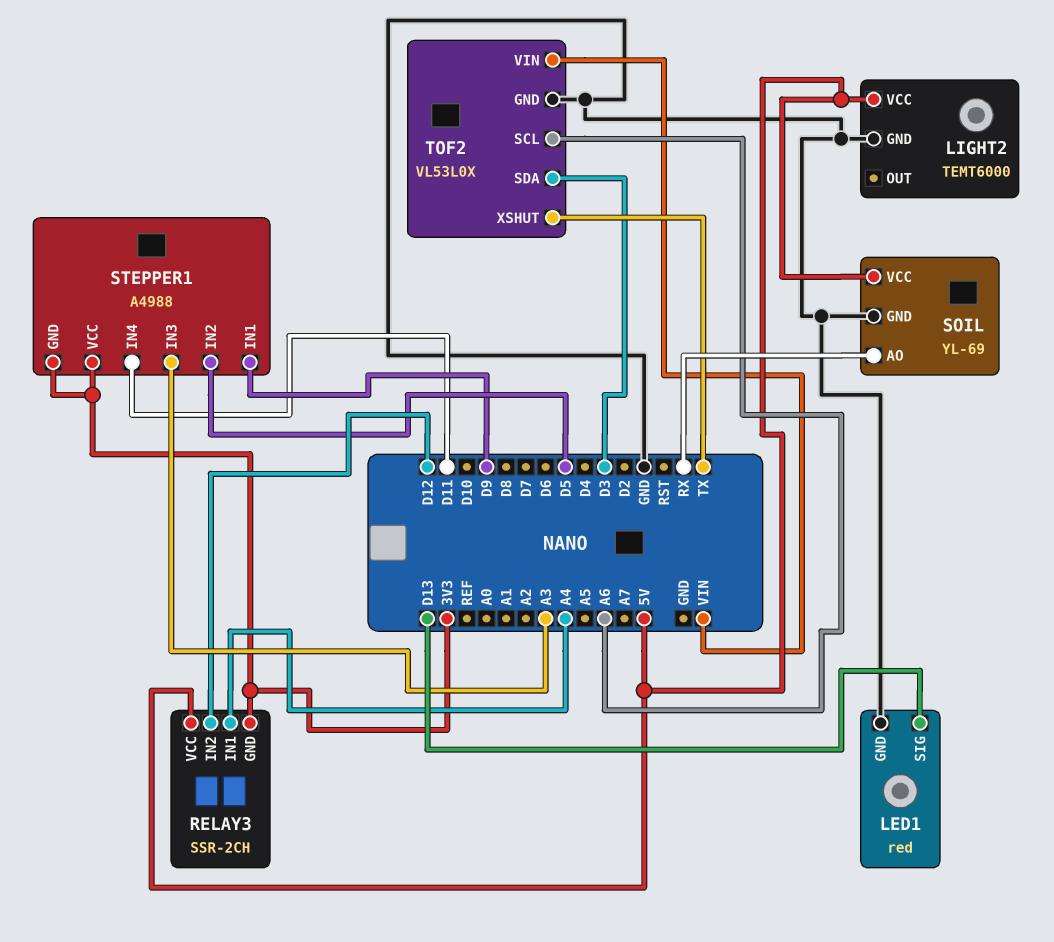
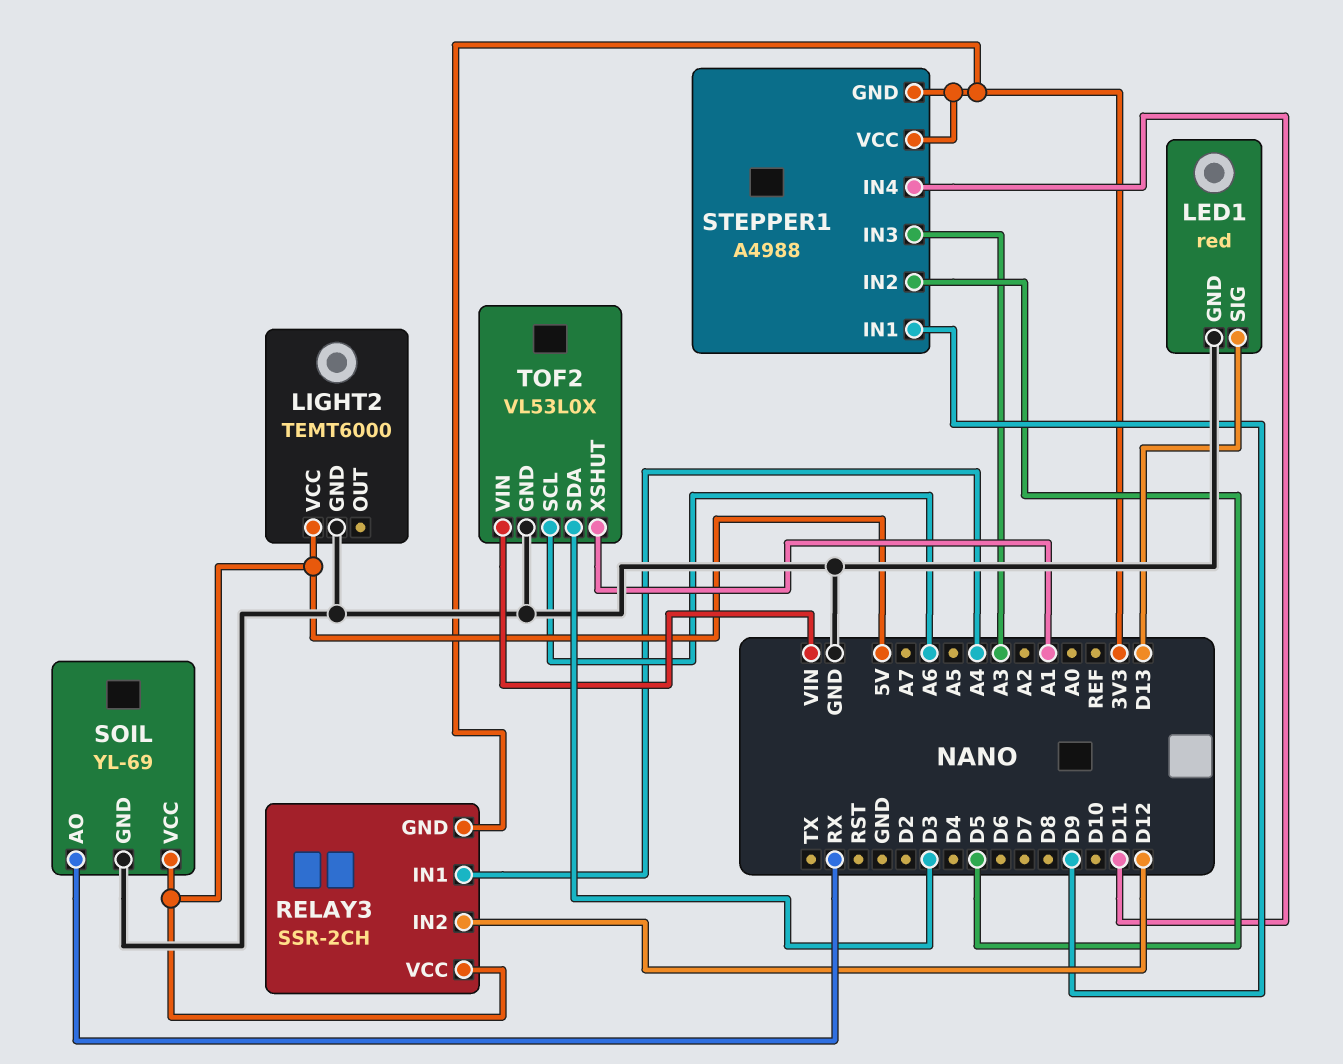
TOF2 pin XSHUT: TX -> A1

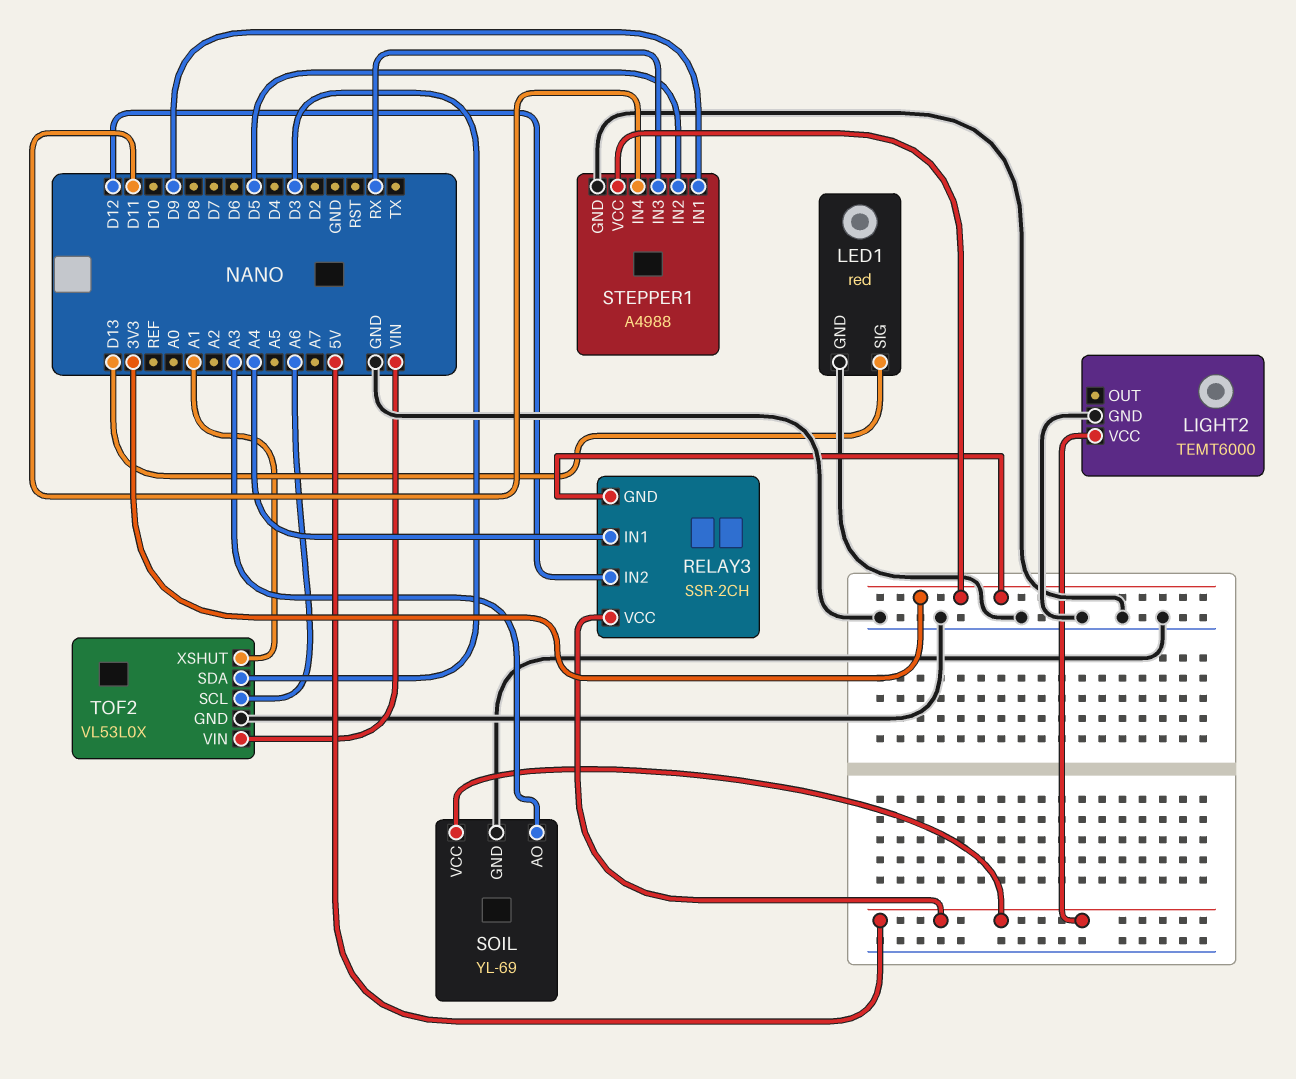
SOIL pin AO: RX -> A3
STEPPER1 pin GND: 3V3 -> GND
STEPPER1 pin IN3: A3 -> RX

